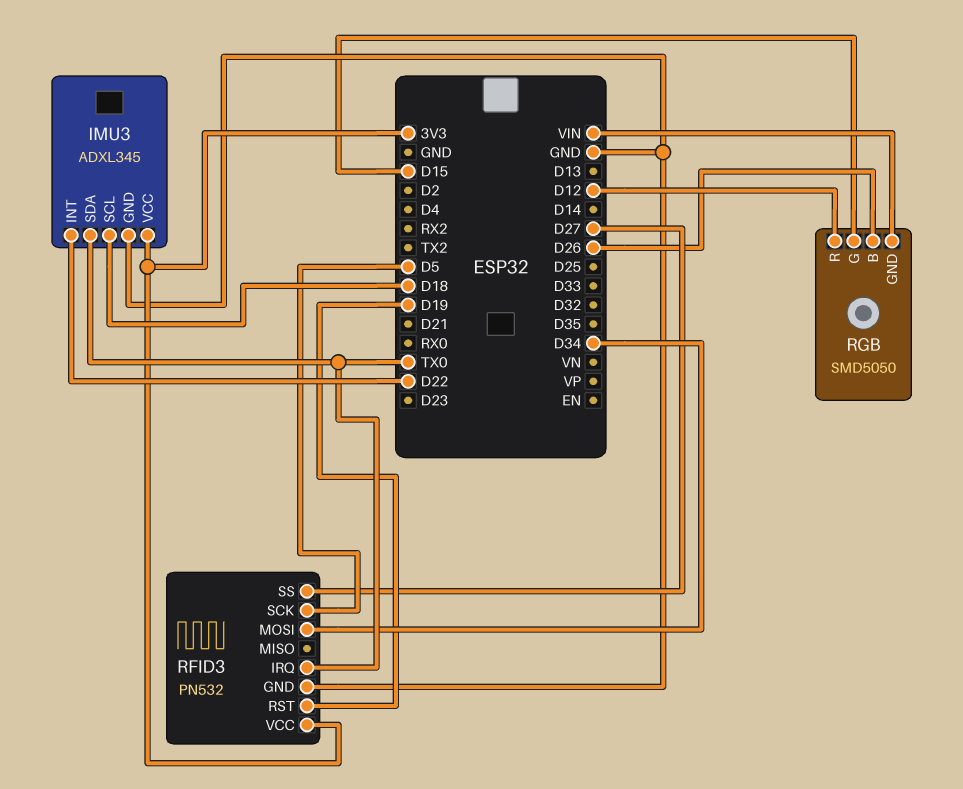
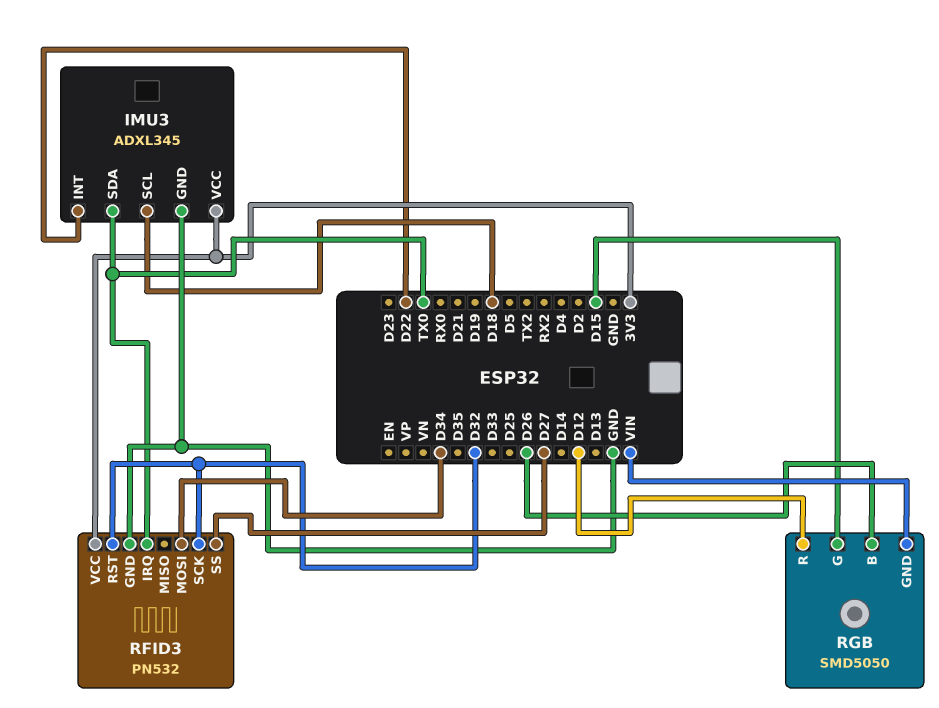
RFID3 pin RST: D19 -> D32
RFID3 pin SCK: D5 -> D32

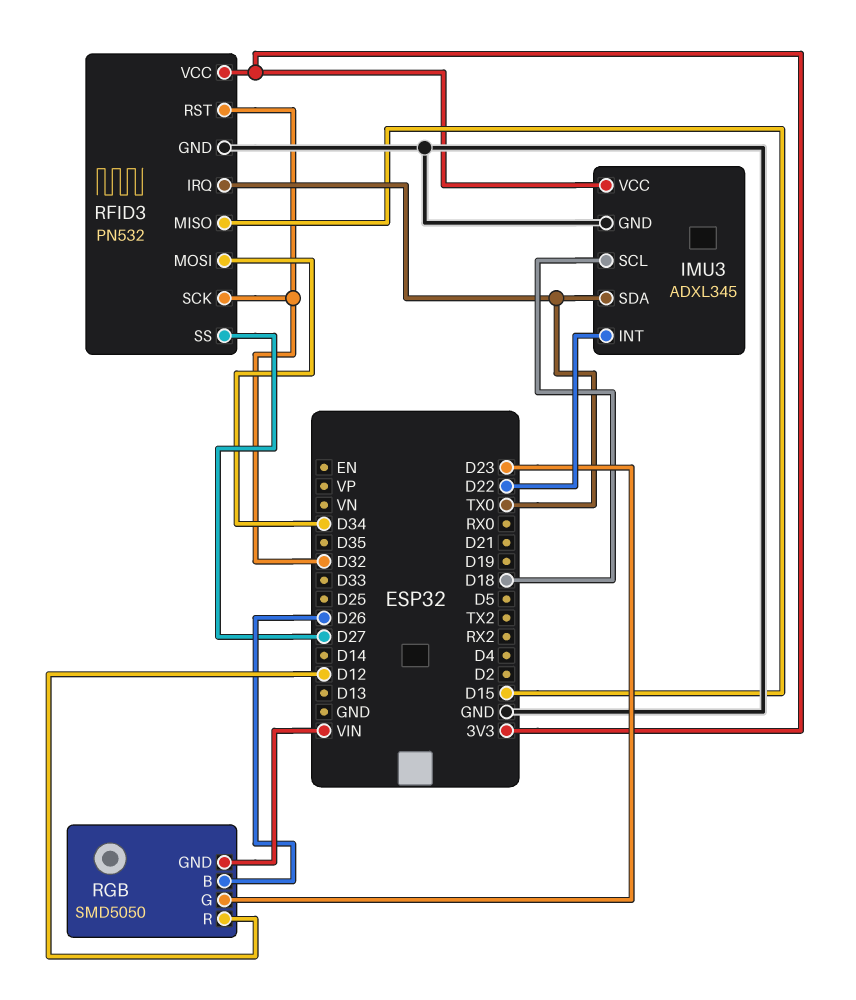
RFID3 pin MISO: none -> D15
RGB pin G: D15 -> D23

